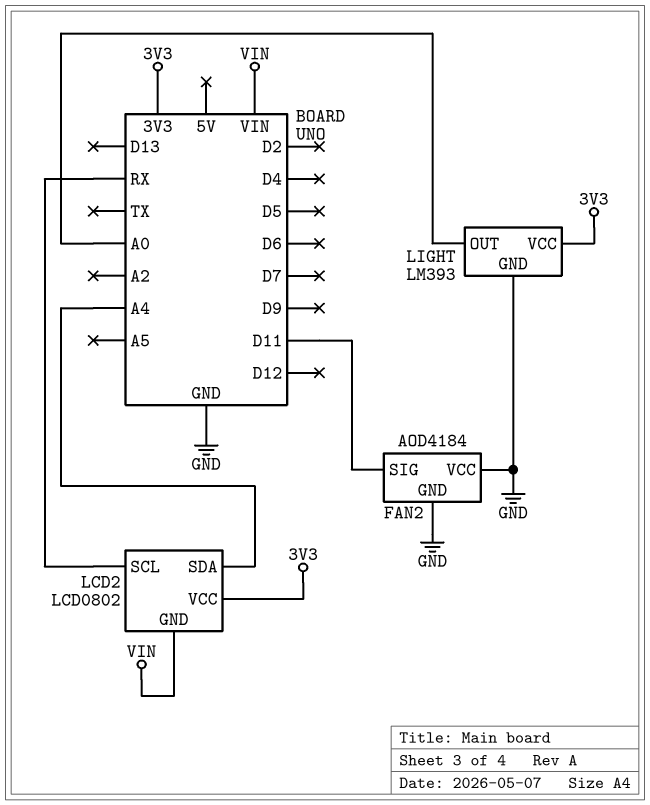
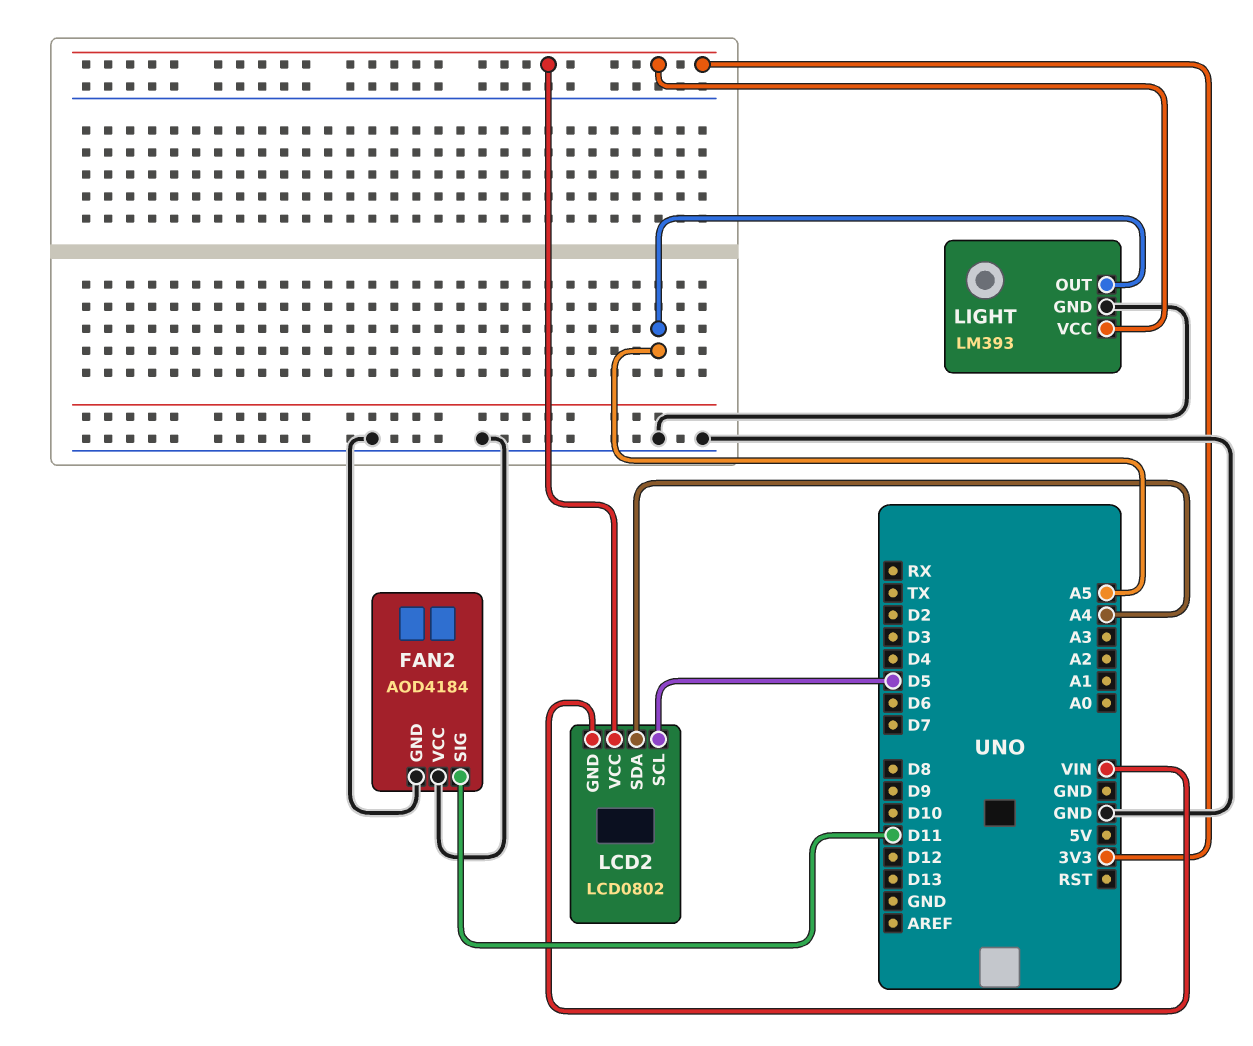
LCD2 pin SCL: RX -> D5
LIGHT pin OUT: A0 -> A5

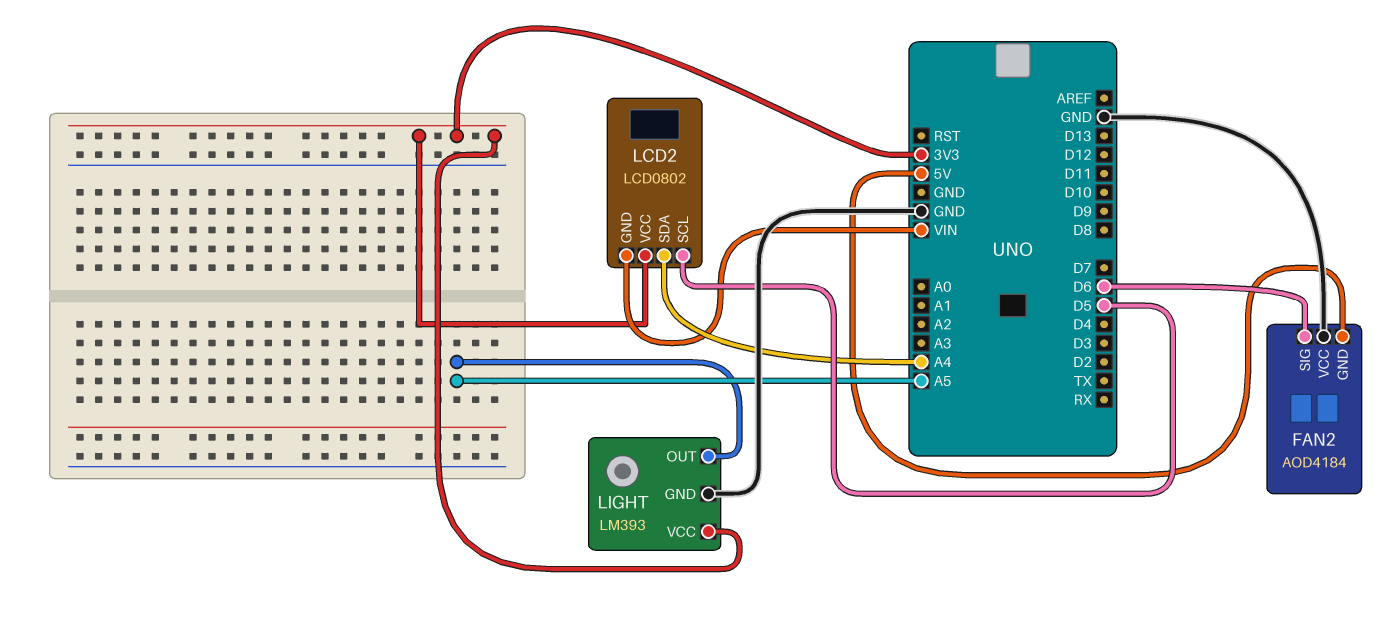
FAN2 pin GND: GND -> 5V
FAN2 pin SIG: D11 -> D6

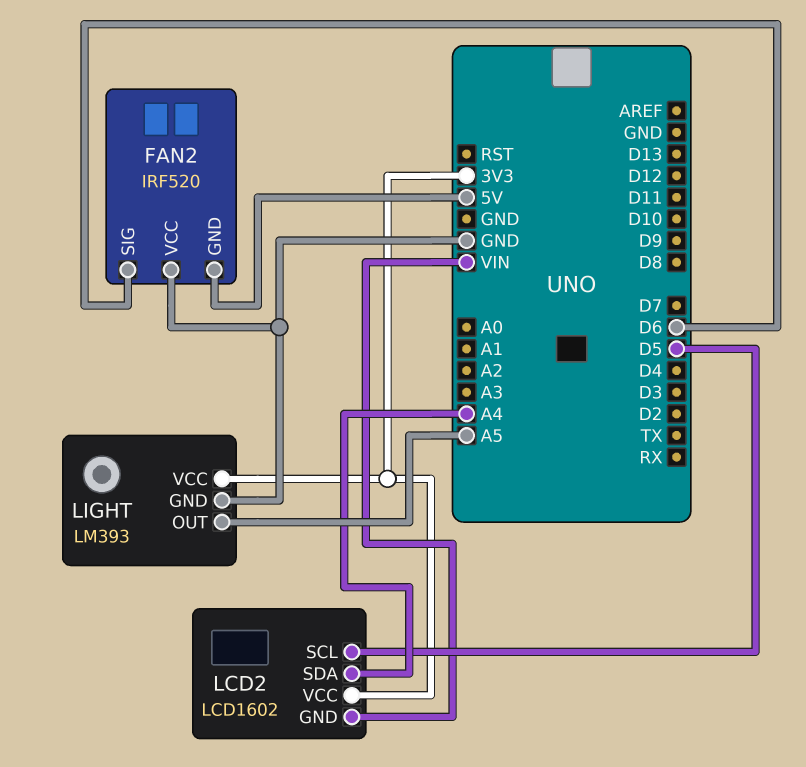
FAN2: AOD4184 -> IRF520
LCD2: LCD0802 -> LCD1602

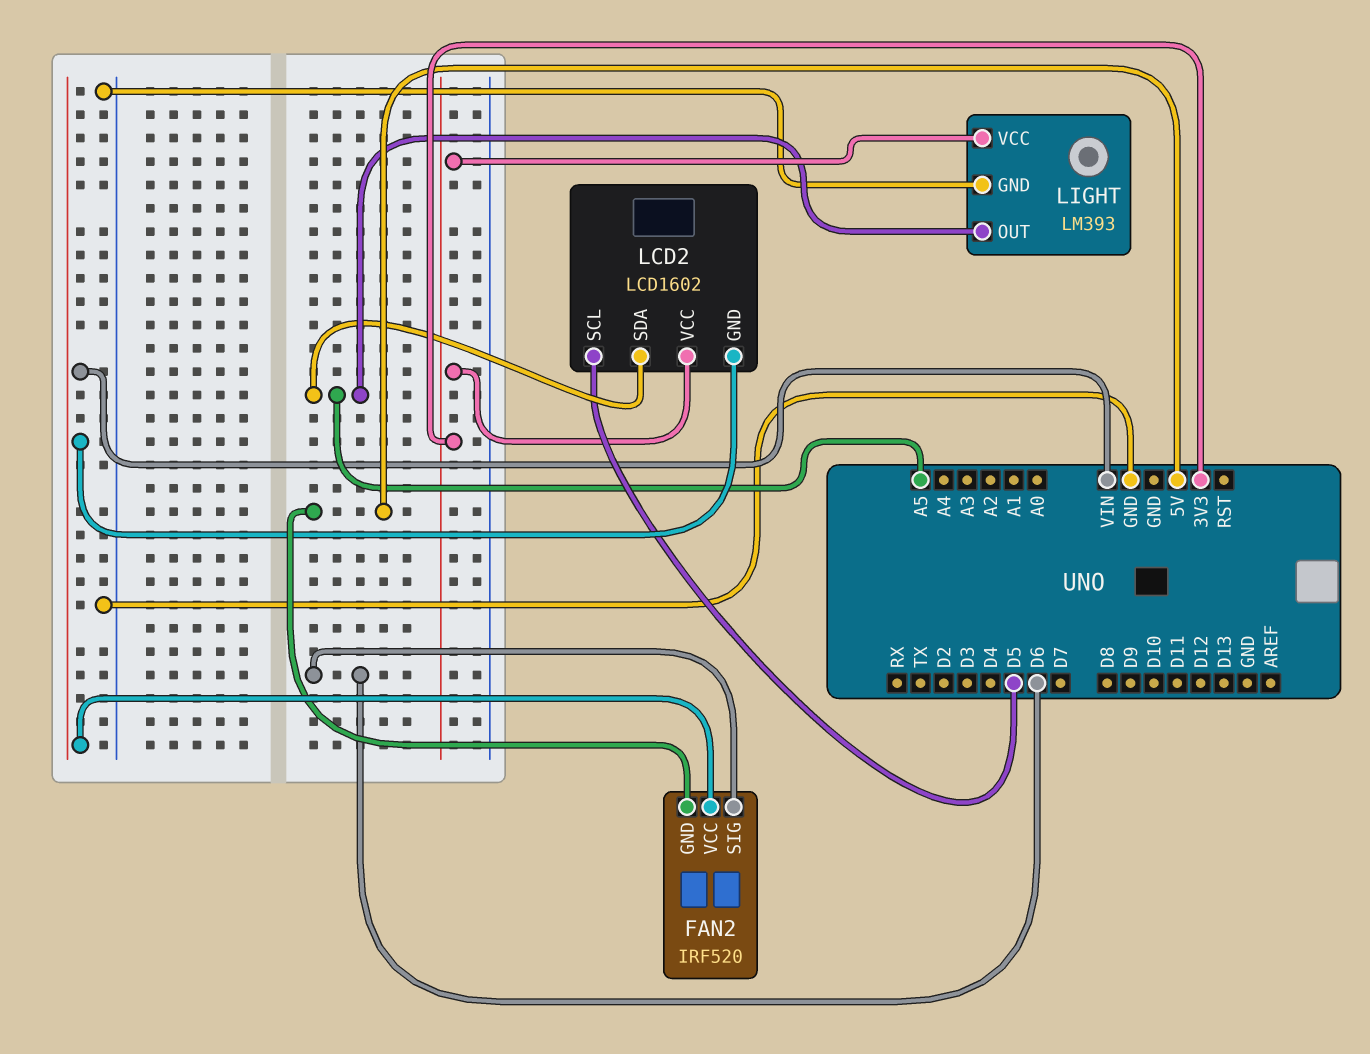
FAN2 pin VCC: GND -> VIN
LCD2 pin SDA: A4 -> A5

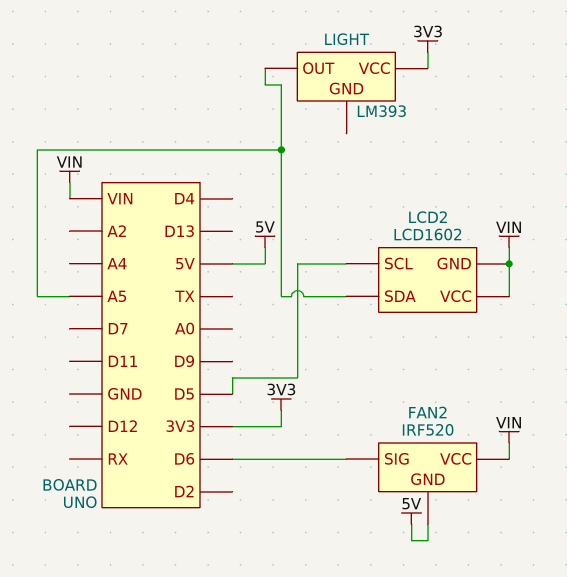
LCD2 pin VCC: 3V3 -> VIN
LIGHT pin GND: GND -> none

